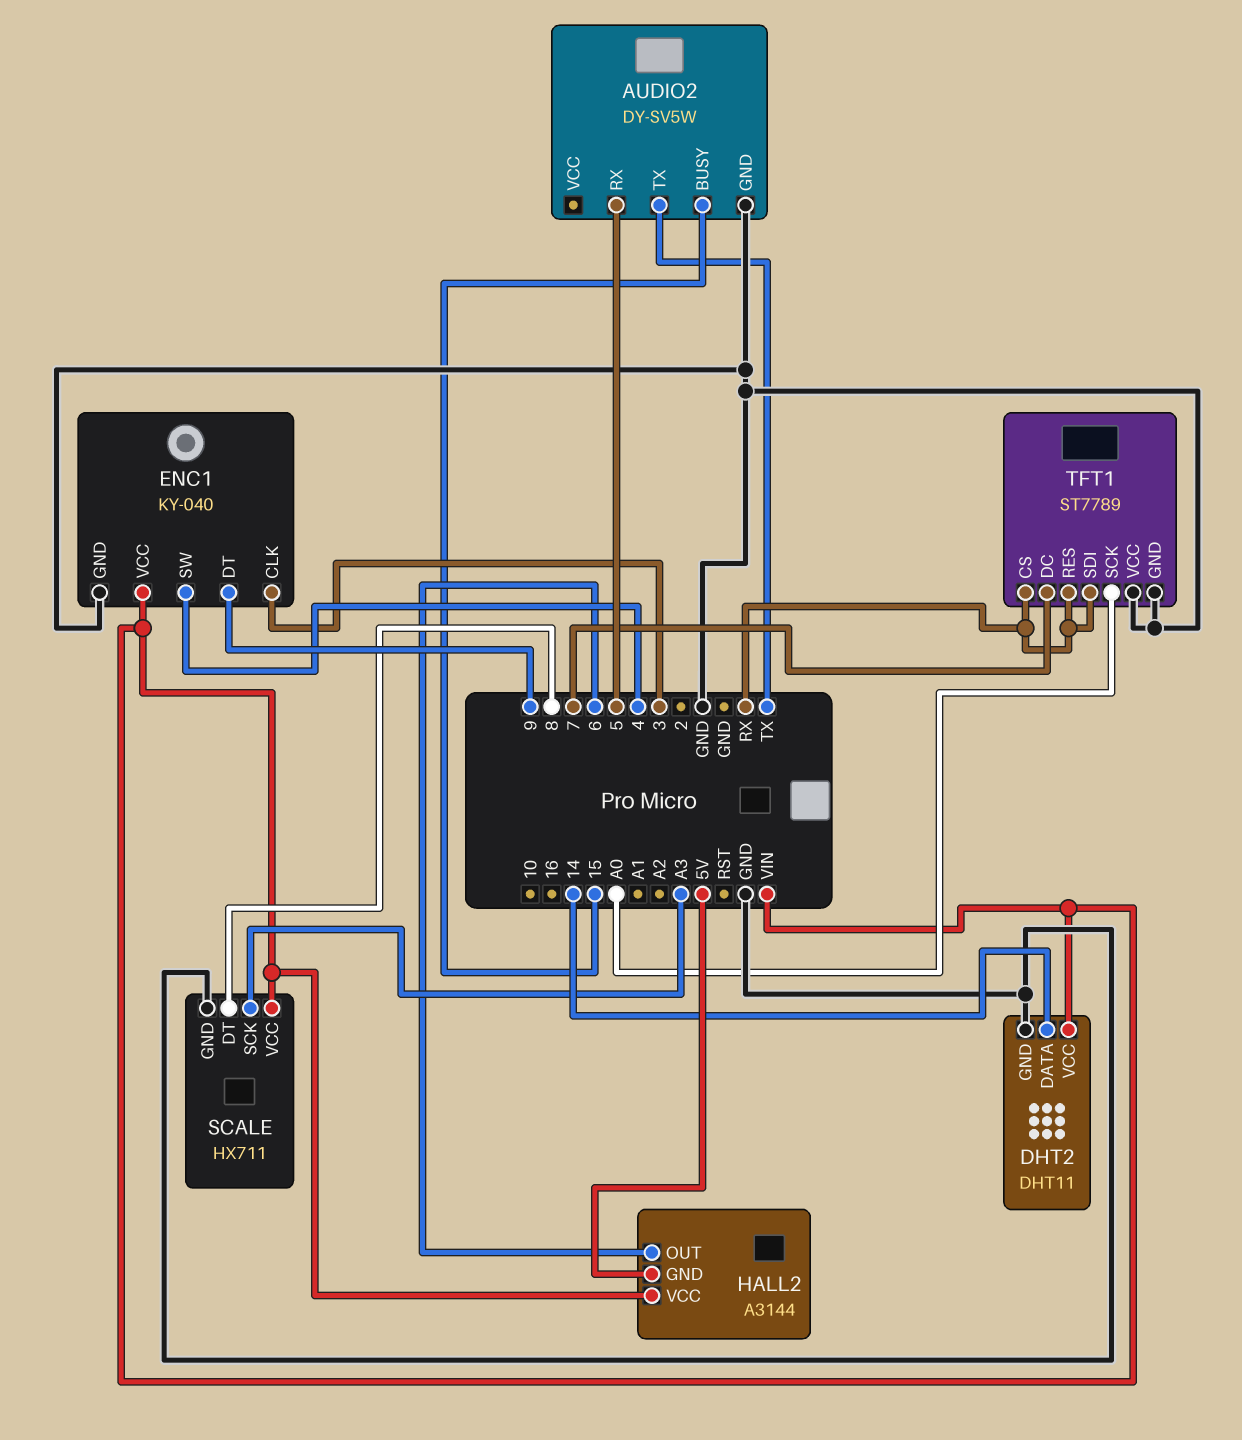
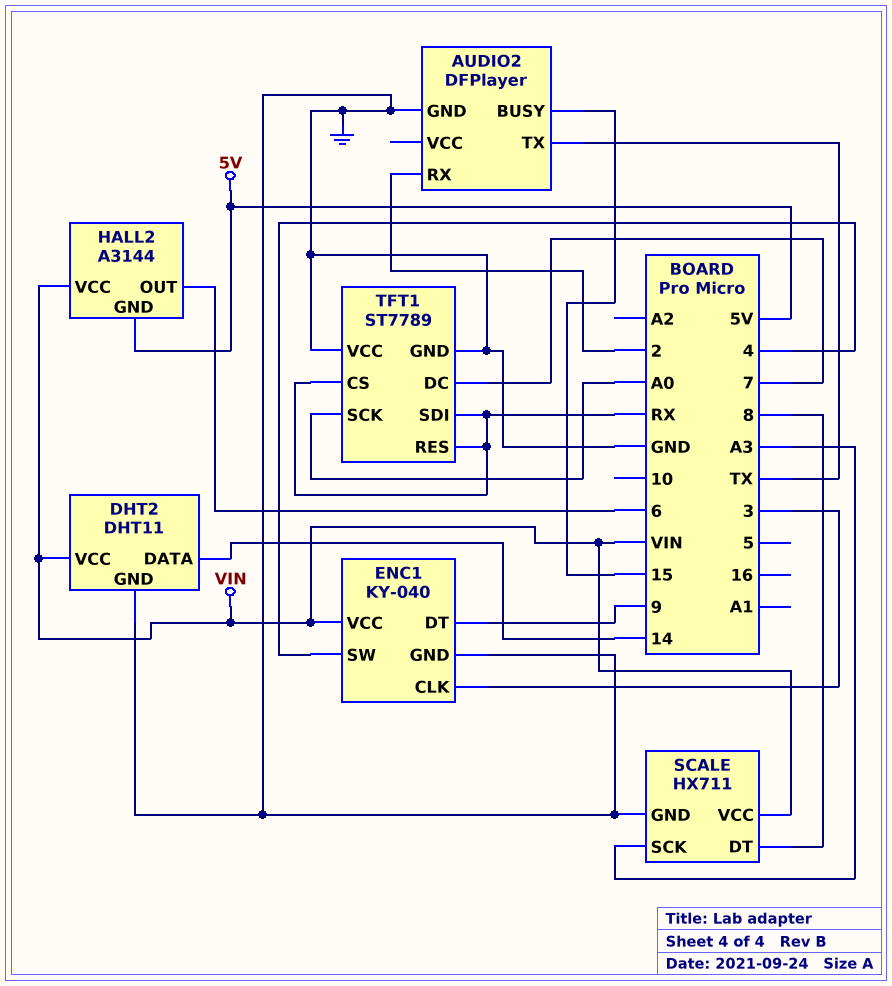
AUDIO2: DY-SV5W -> DFPlayer
AUDIO2 pin RX: 5 -> 2

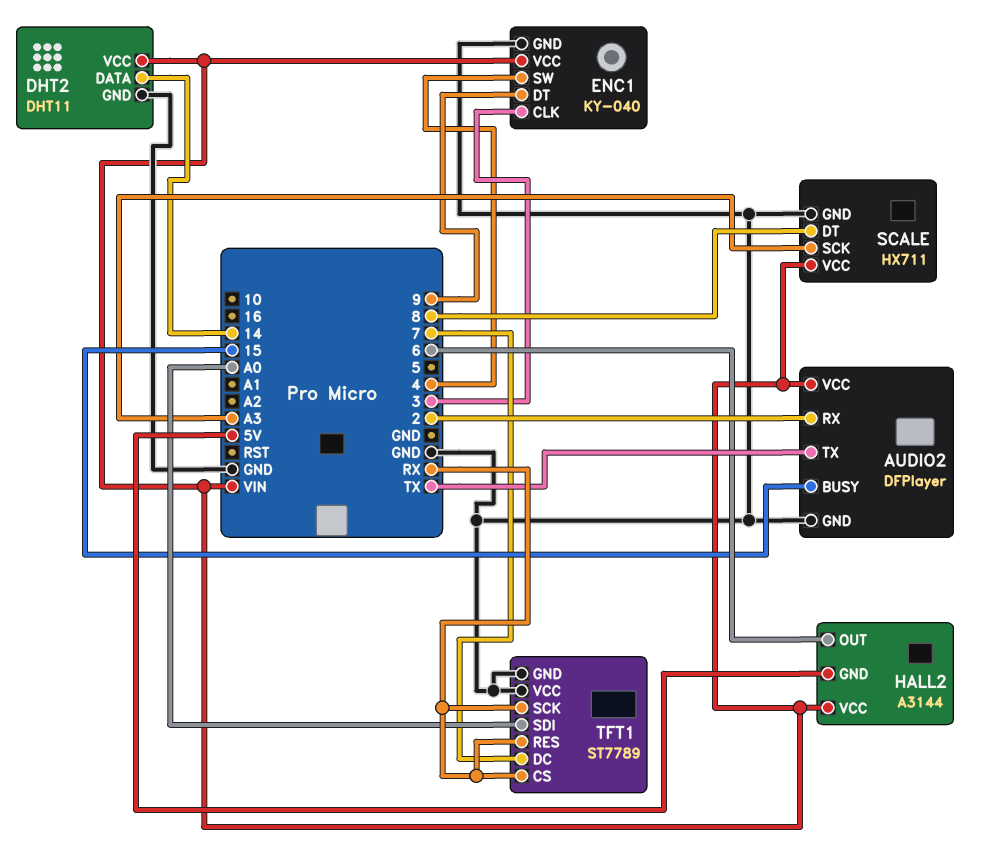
AUDIO2 pin VCC: none -> VIN
TFT1 pin SCK: A0 -> RX
TFT1 pin SDI: RX -> A0

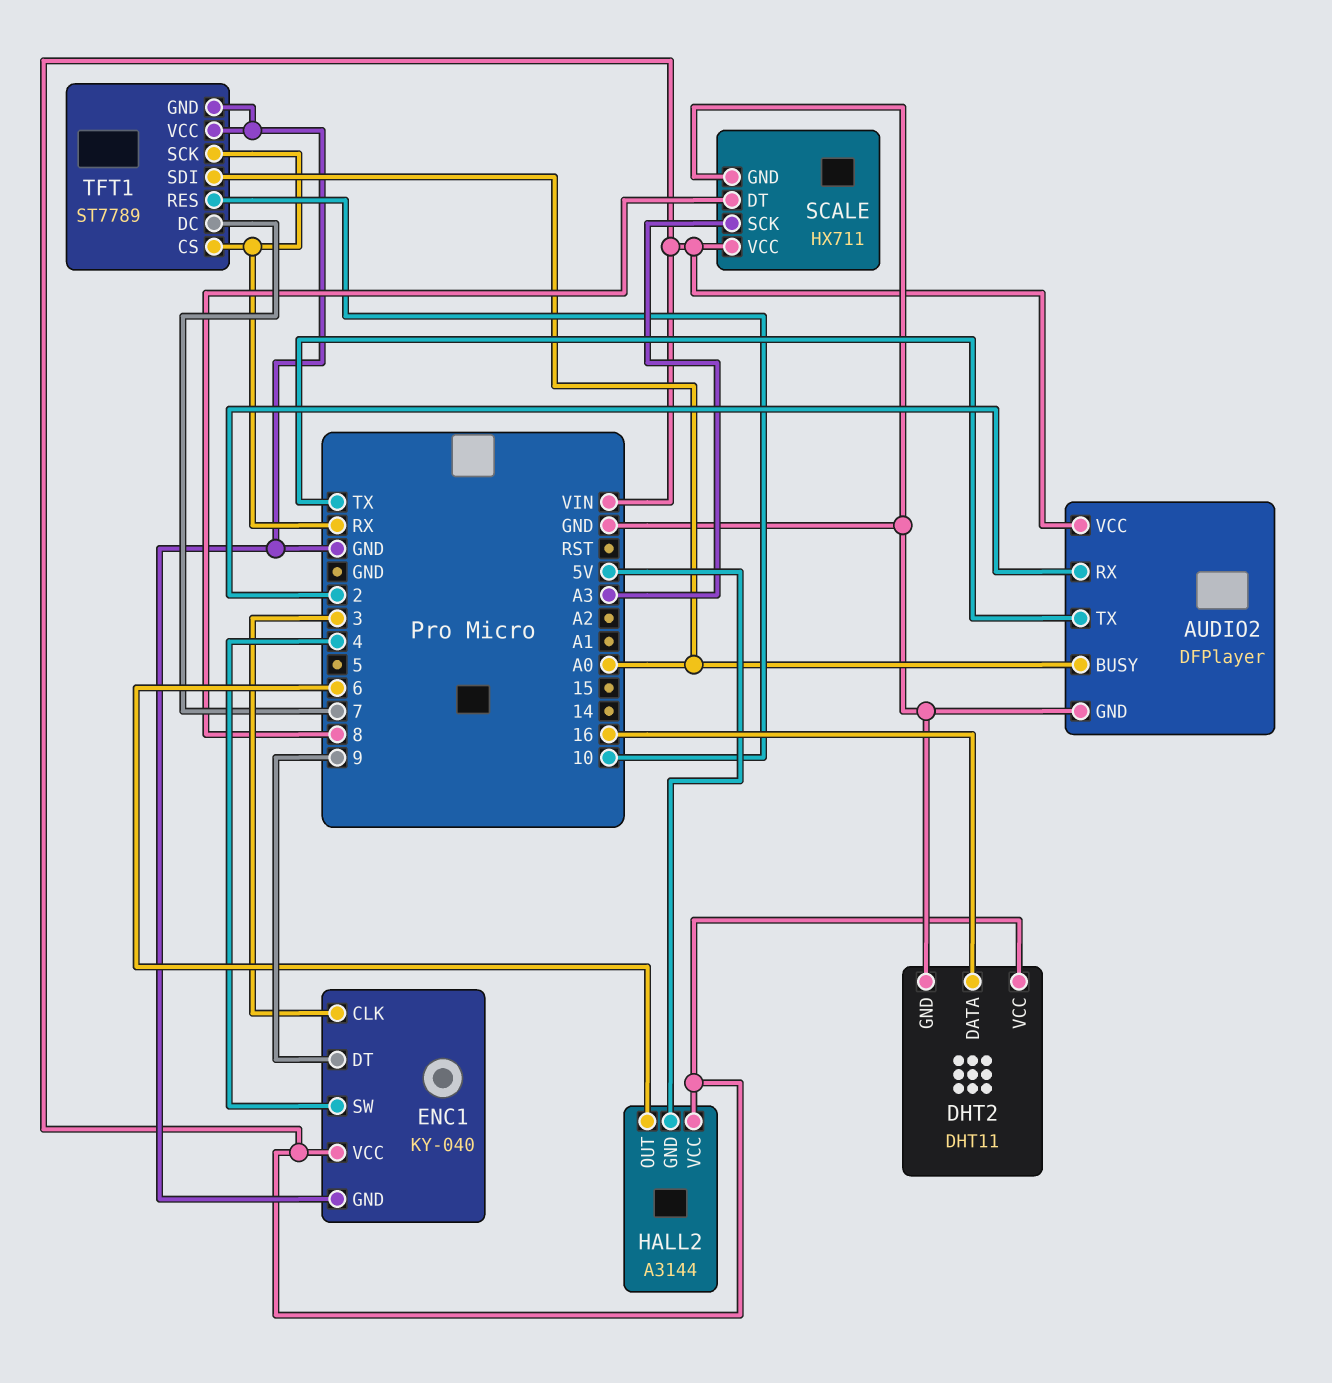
AUDIO2 pin BUSY: 15 -> A0
DHT2 pin DATA: 14 -> 16
TFT1 pin RES: RX -> 10

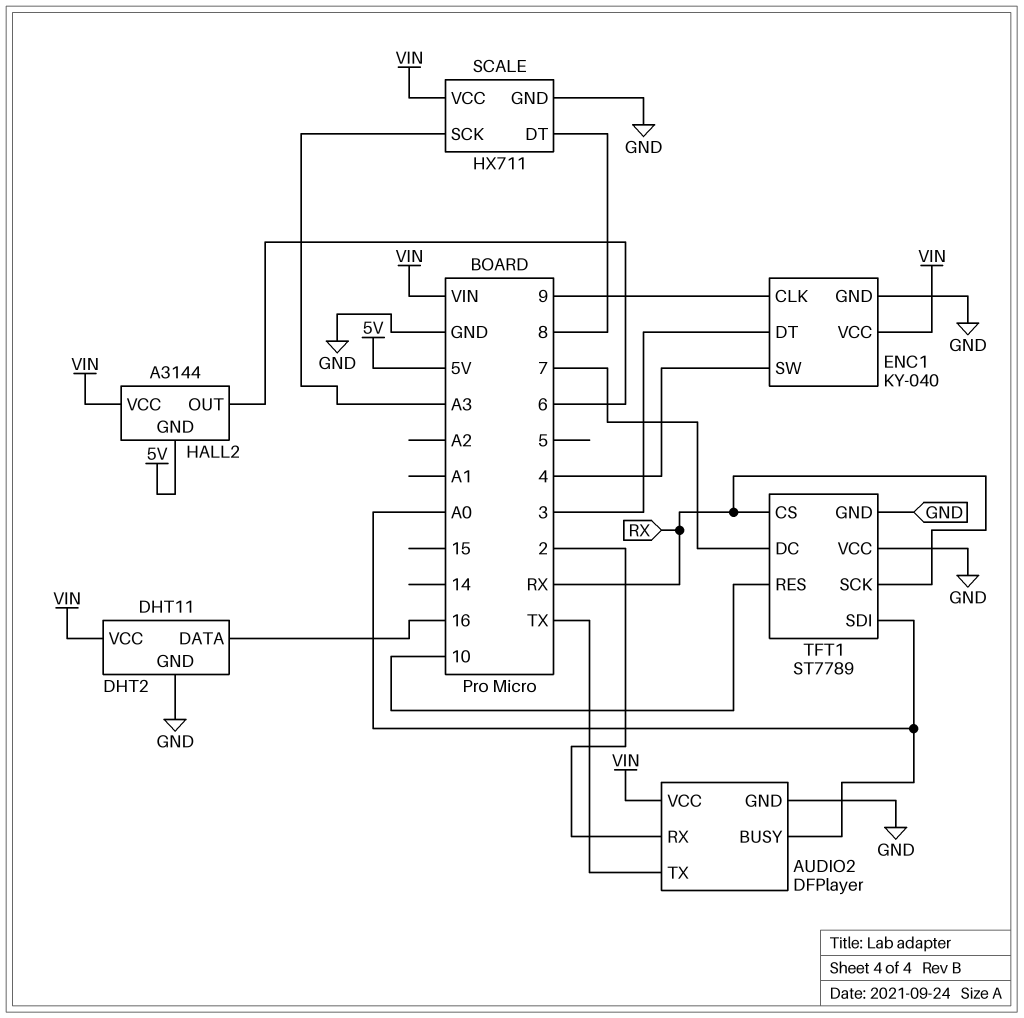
ENC1 pin CLK: 3 -> 9
ENC1 pin DT: 9 -> 3

